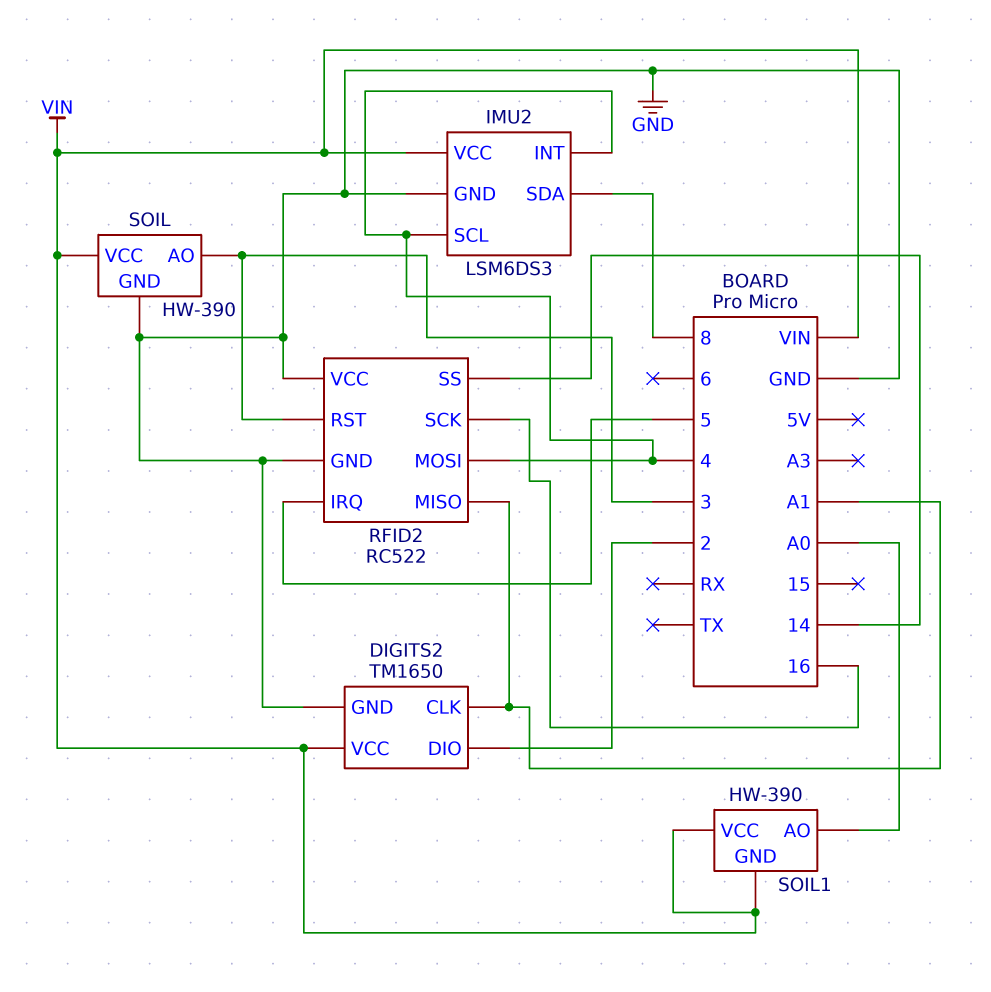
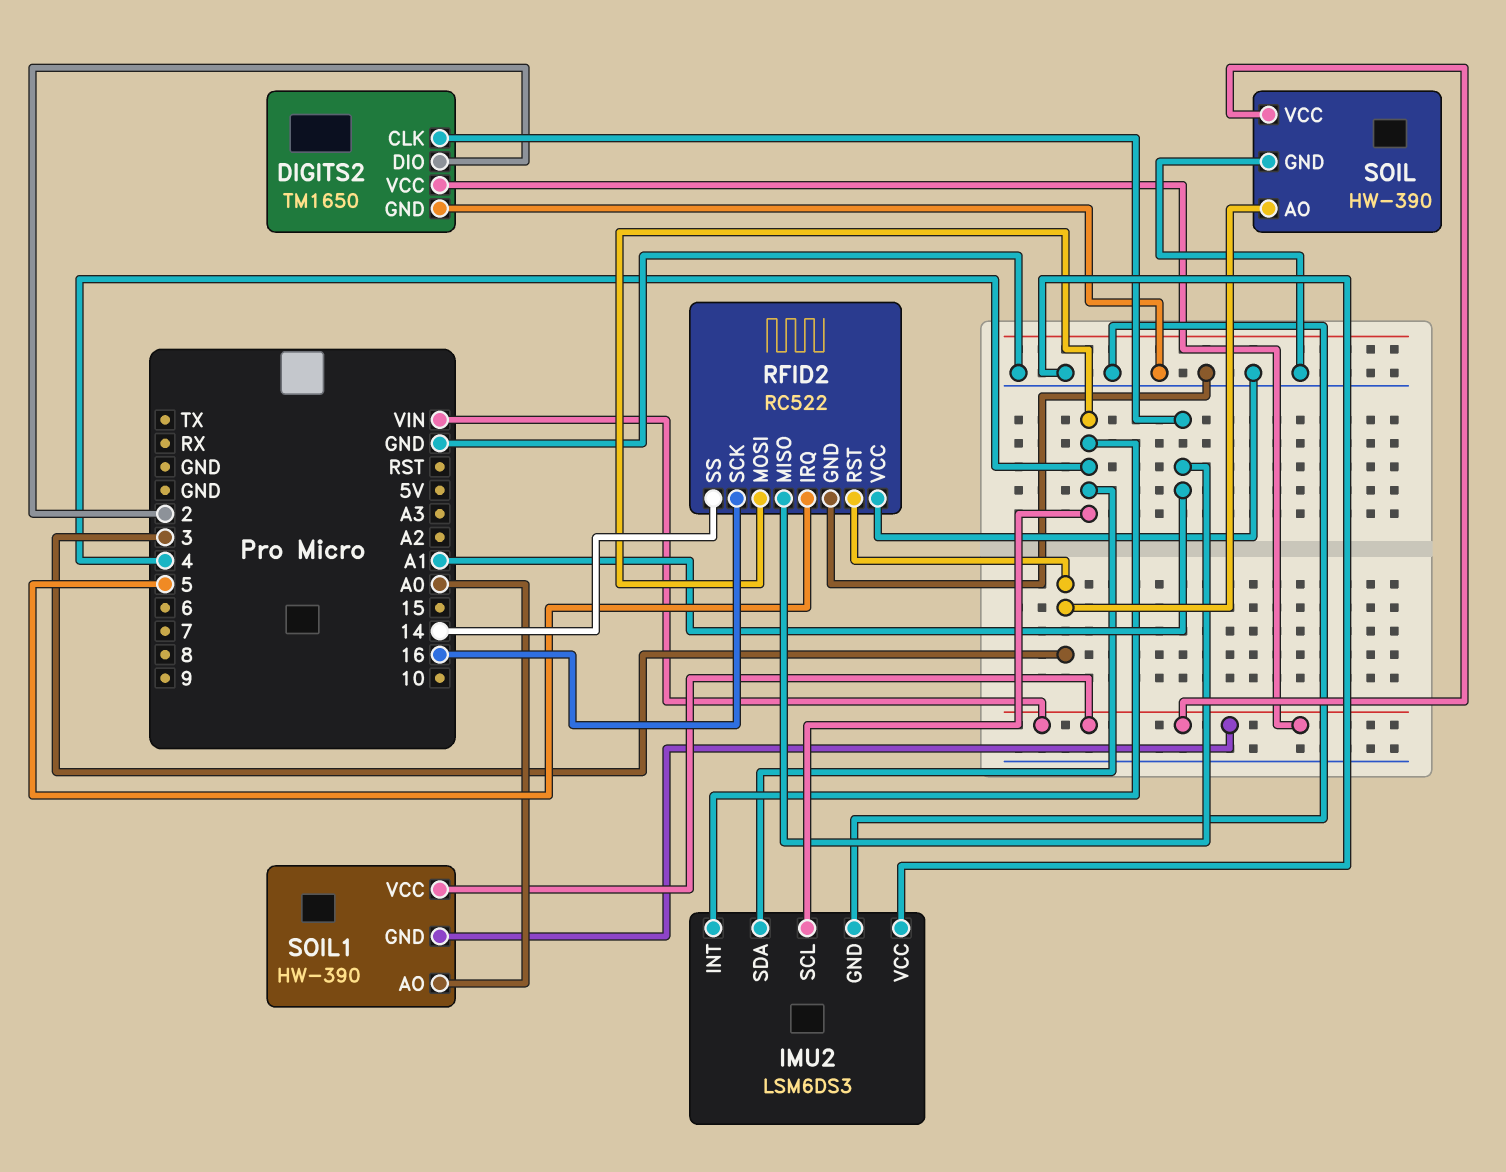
IMU2 pin SDA: 8 -> 4
IMU2 pin VCC: VIN -> GND

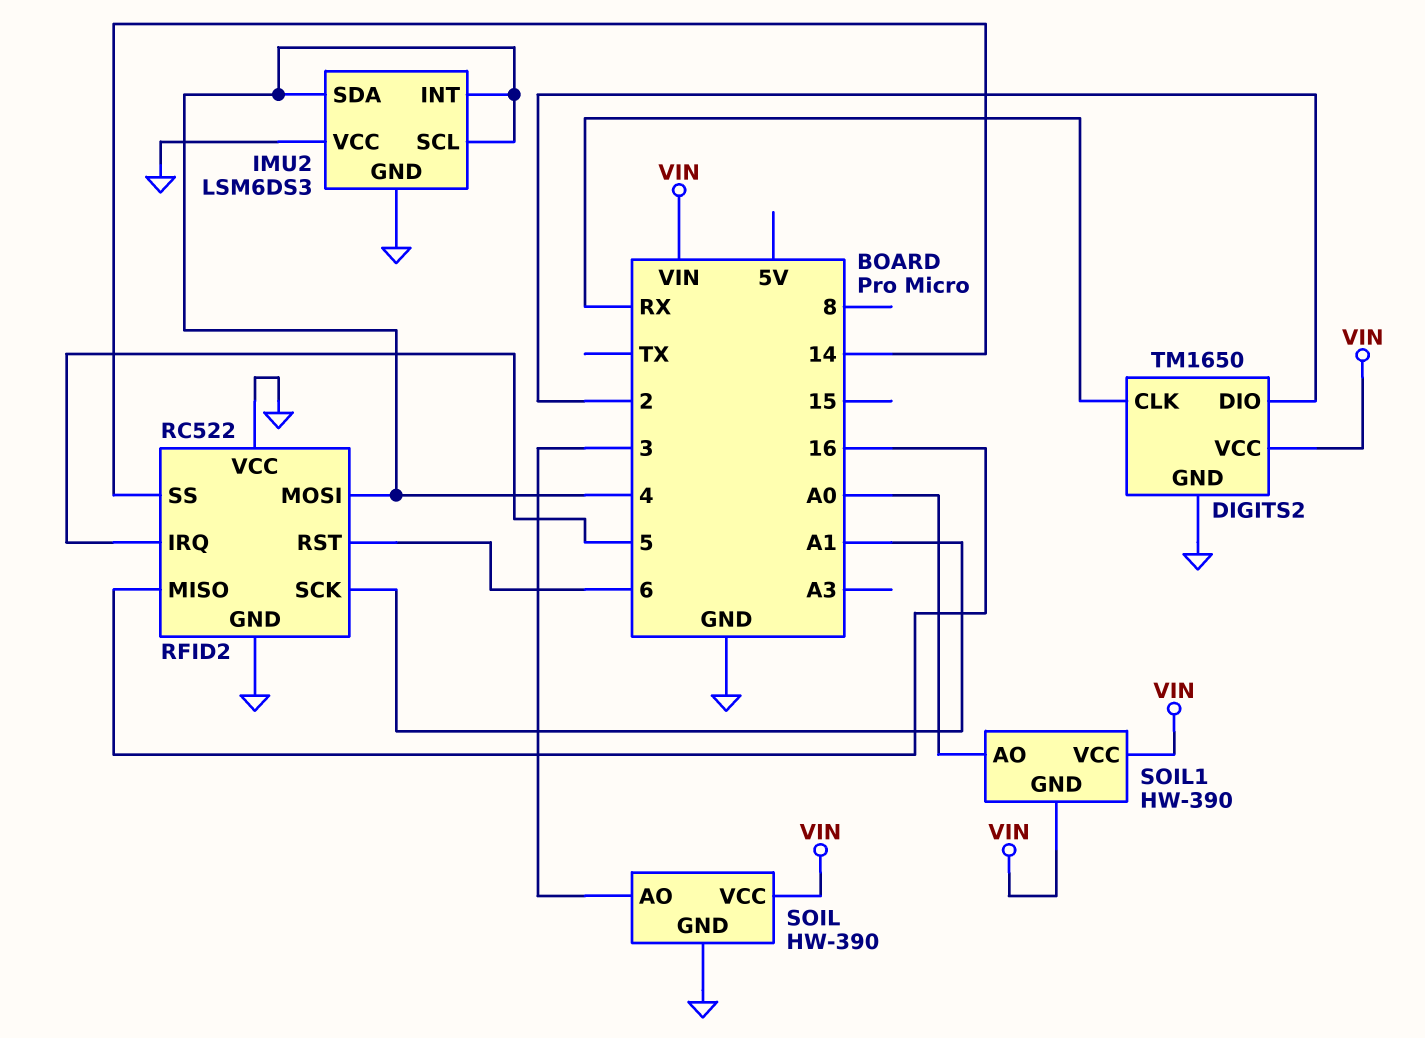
DIGITS2 pin CLK: A1 -> RX
RFID2 pin MISO: A1 -> 16
RFID2 pin RST: 3 -> 6
RFID2 pin SCK: 16 -> A1

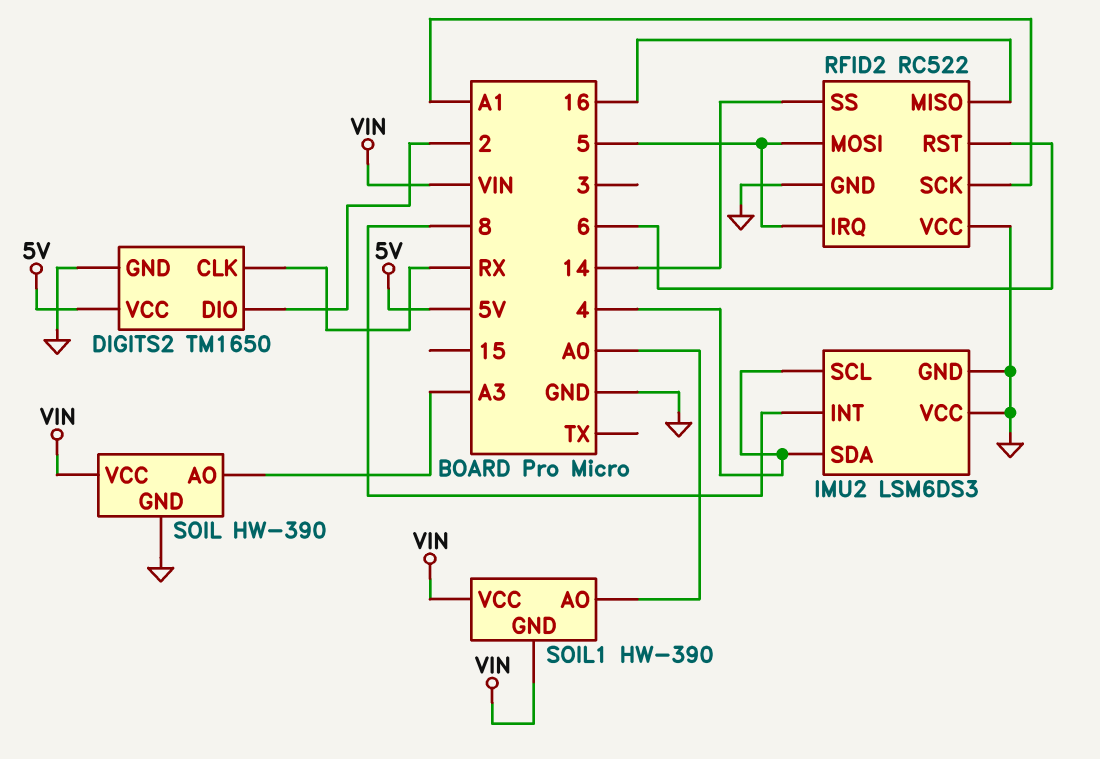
DIGITS2 pin VCC: VIN -> 5V
IMU2 pin INT: 4 -> 8
RFID2 pin MOSI: 4 -> 5
SOIL pin AO: 3 -> A3

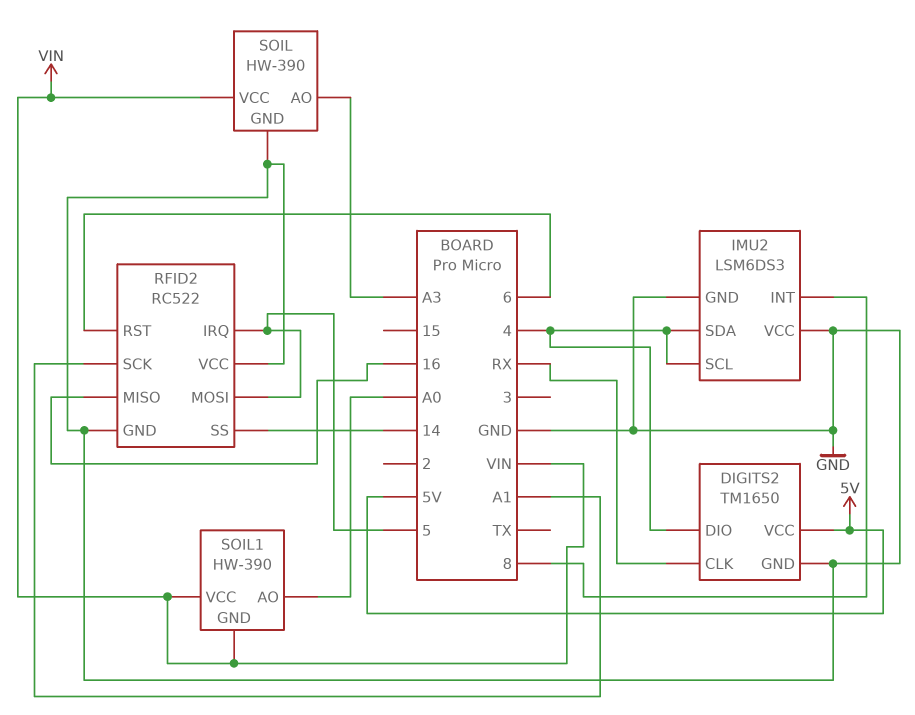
DIGITS2 pin DIO: 2 -> 4

